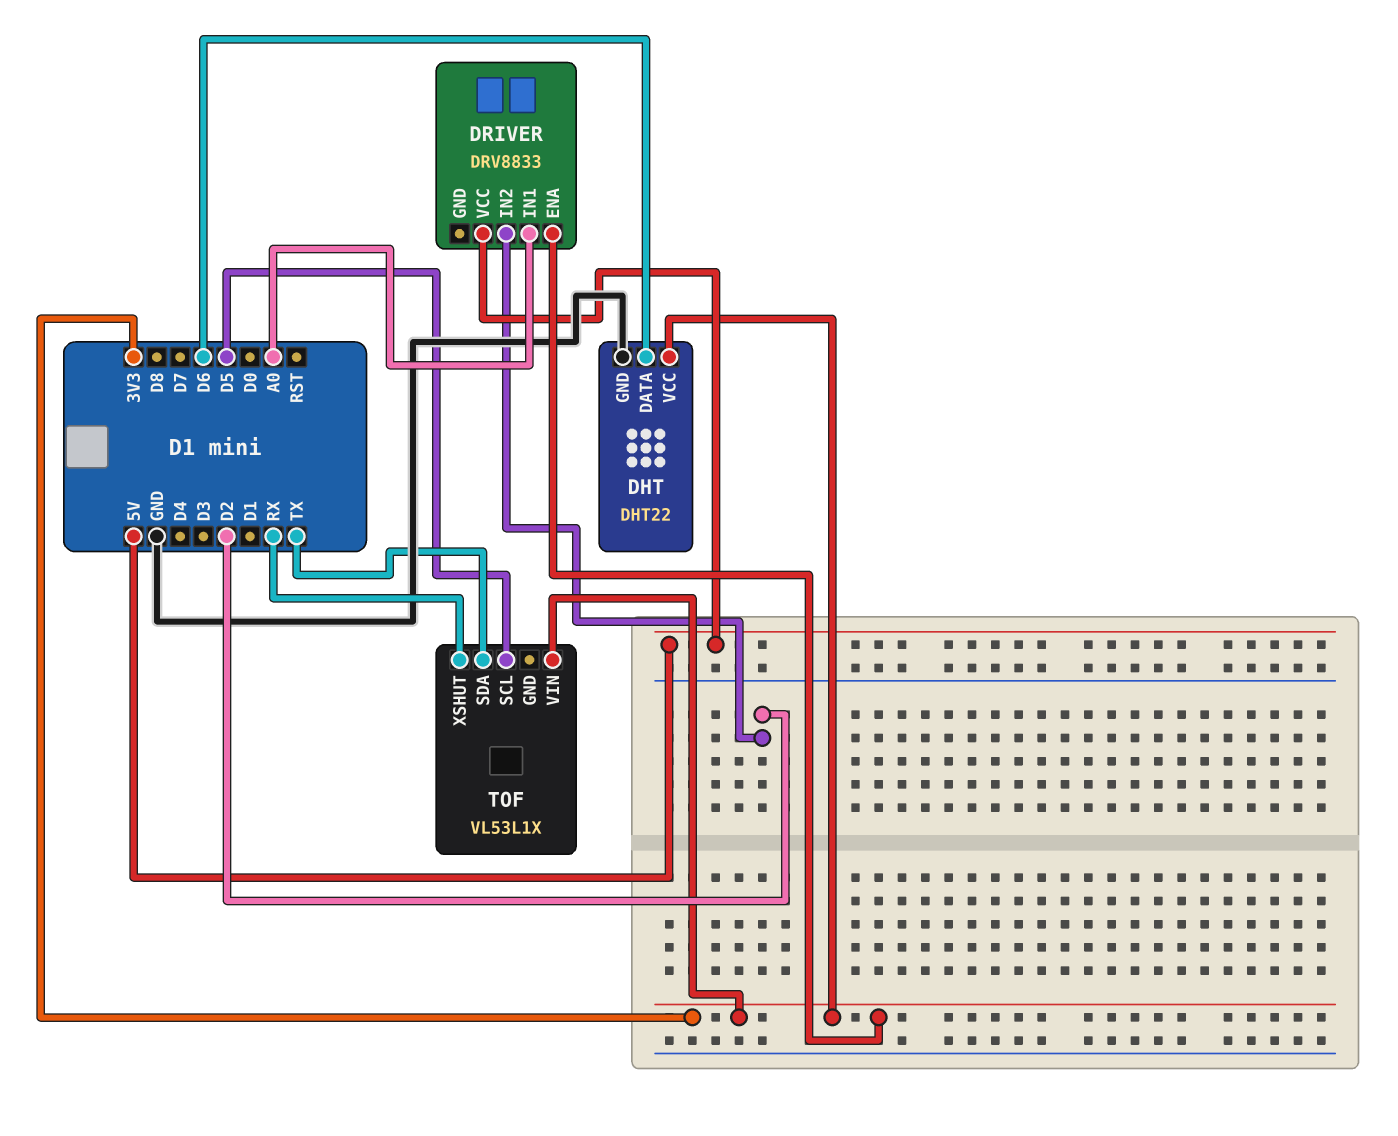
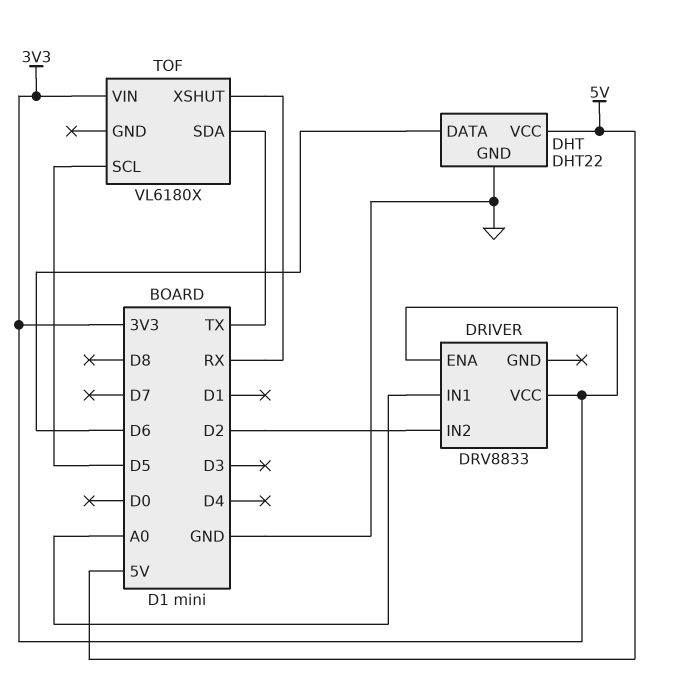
DHT pin VCC: 3V3 -> 5V
DRIVER pin VCC: 5V -> 3V3
TOF: VL53L1X -> VL6180X

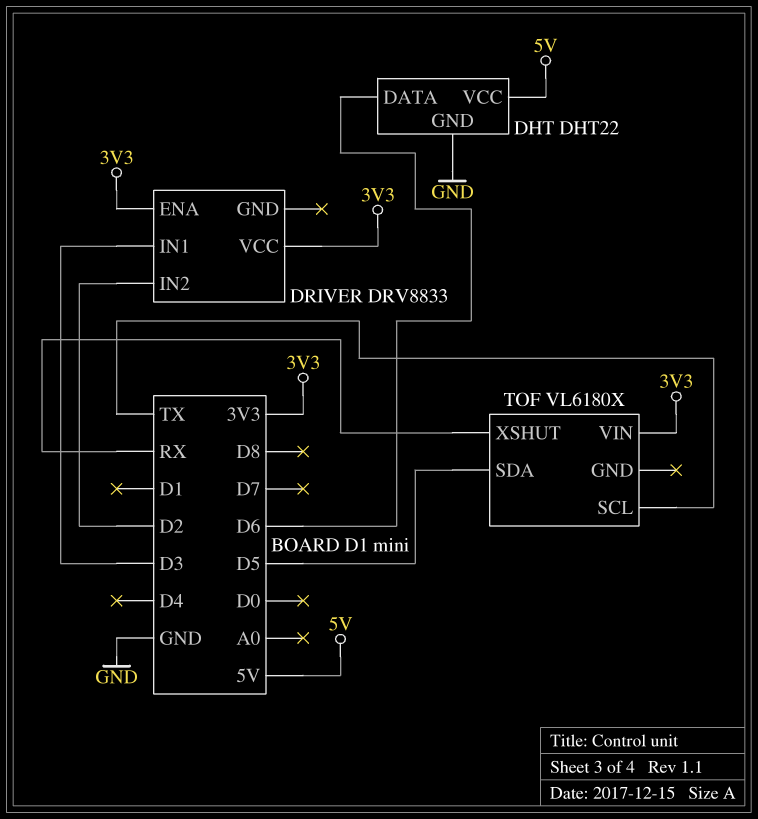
DRIVER pin IN1: A0 -> D3
TOF pin SCL: D5 -> TX
TOF pin SDA: TX -> D5

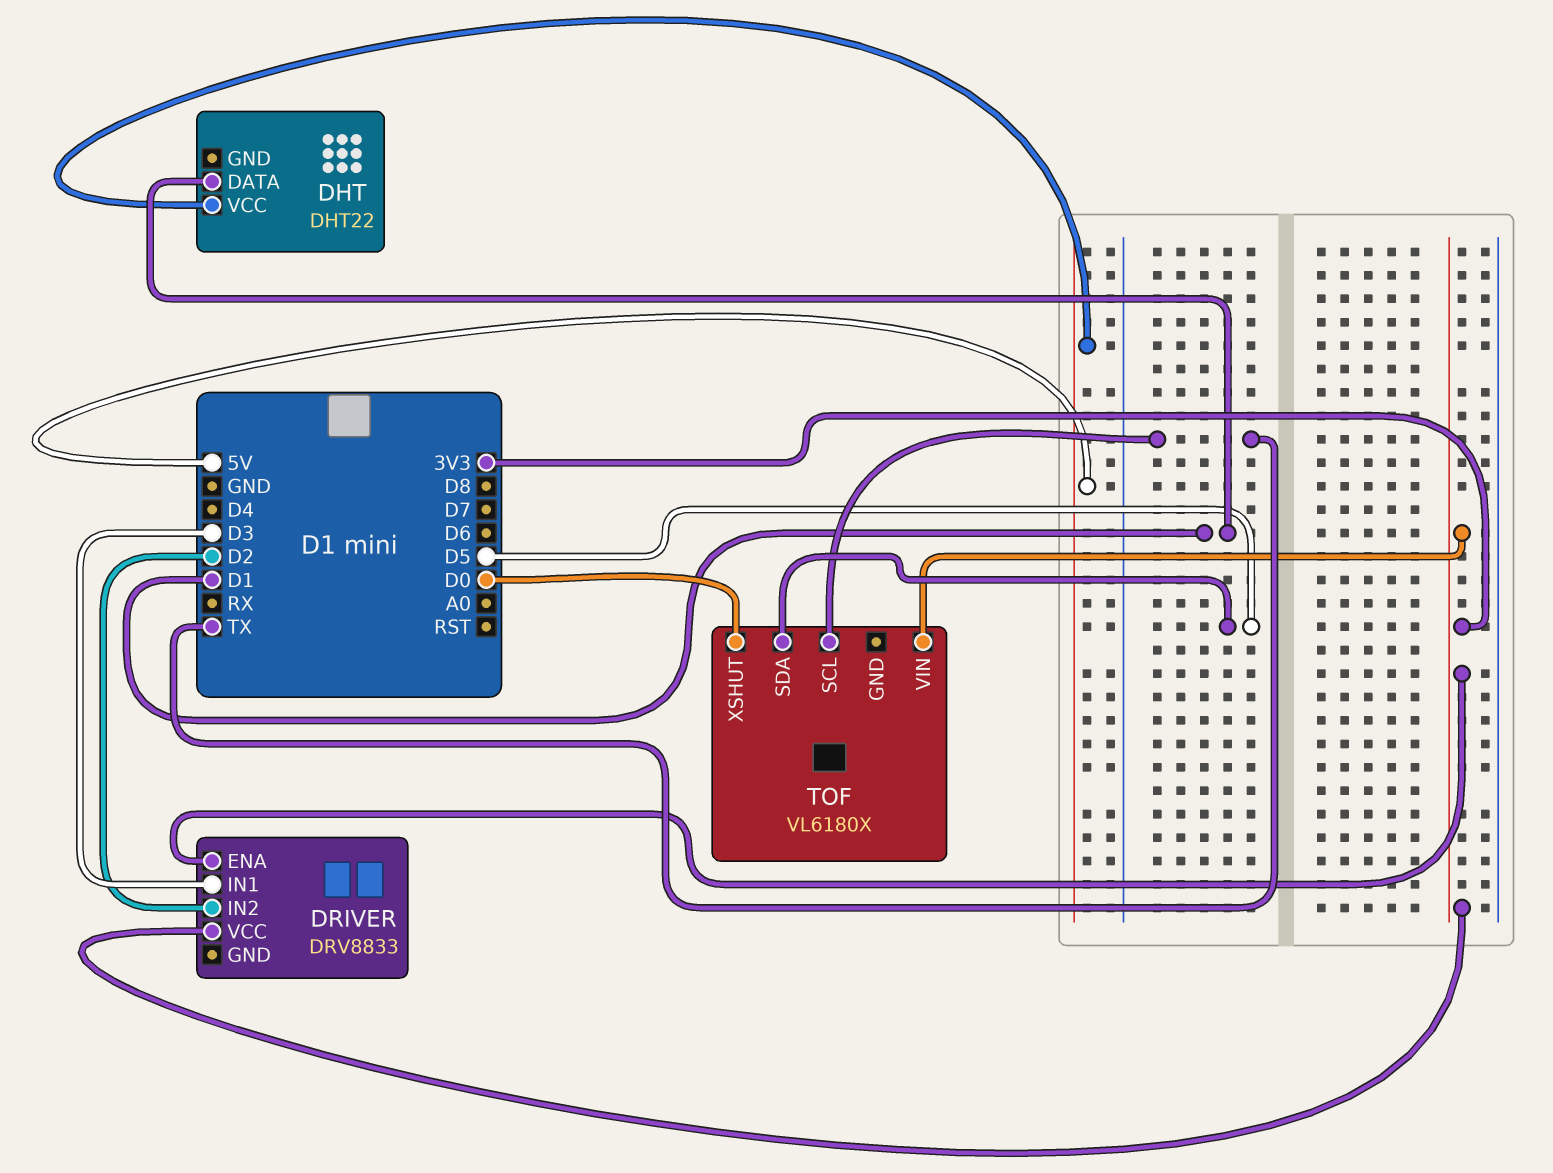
DHT pin DATA: D6 -> D1
DHT pin GND: GND -> none
TOF pin XSHUT: RX -> D0

